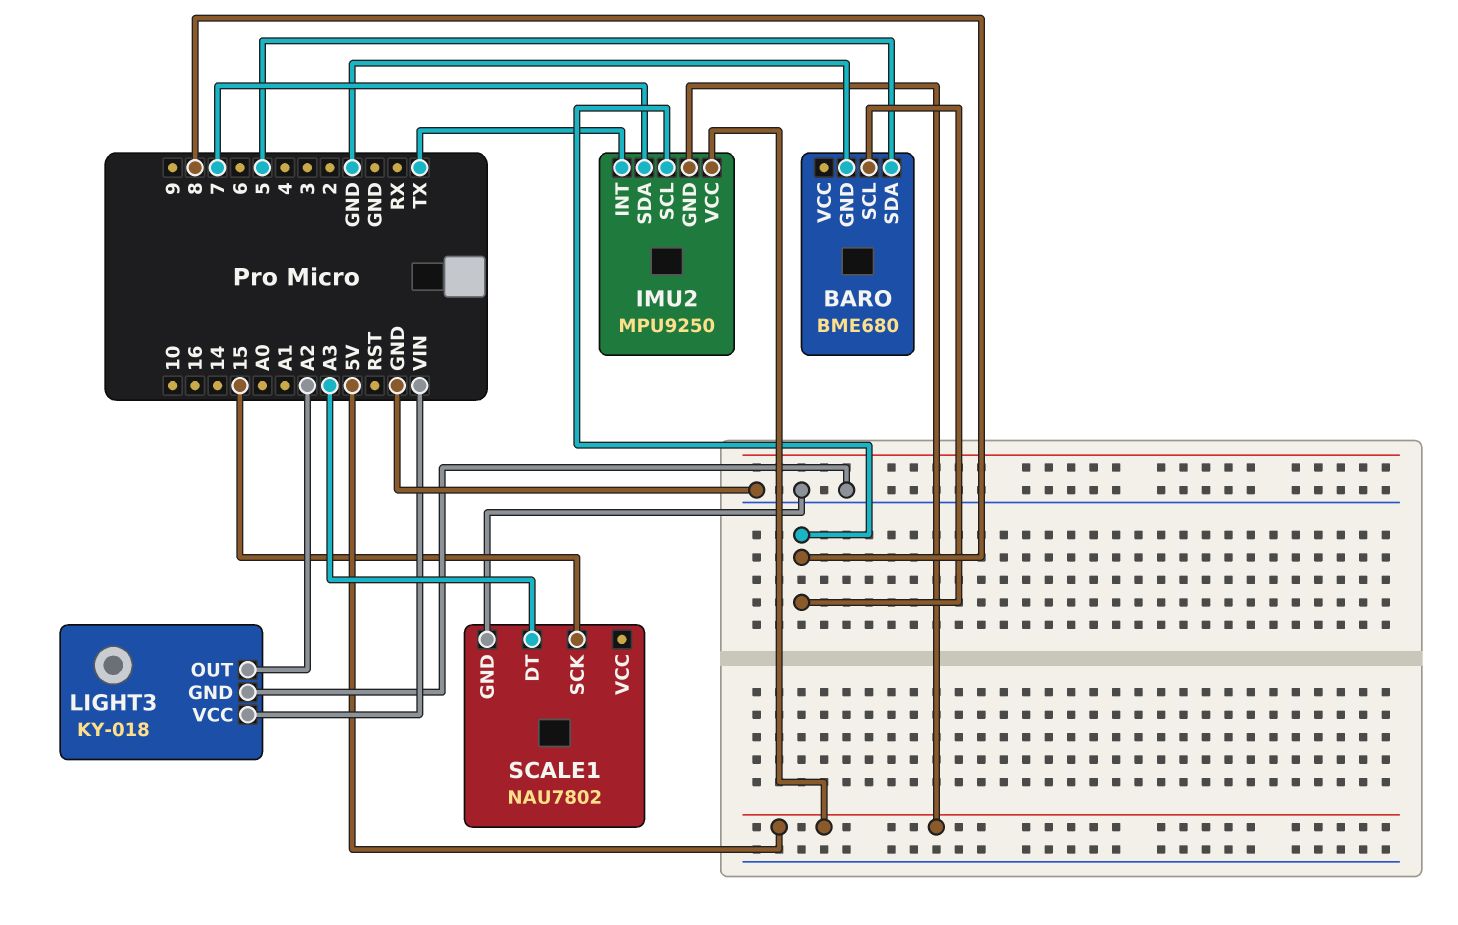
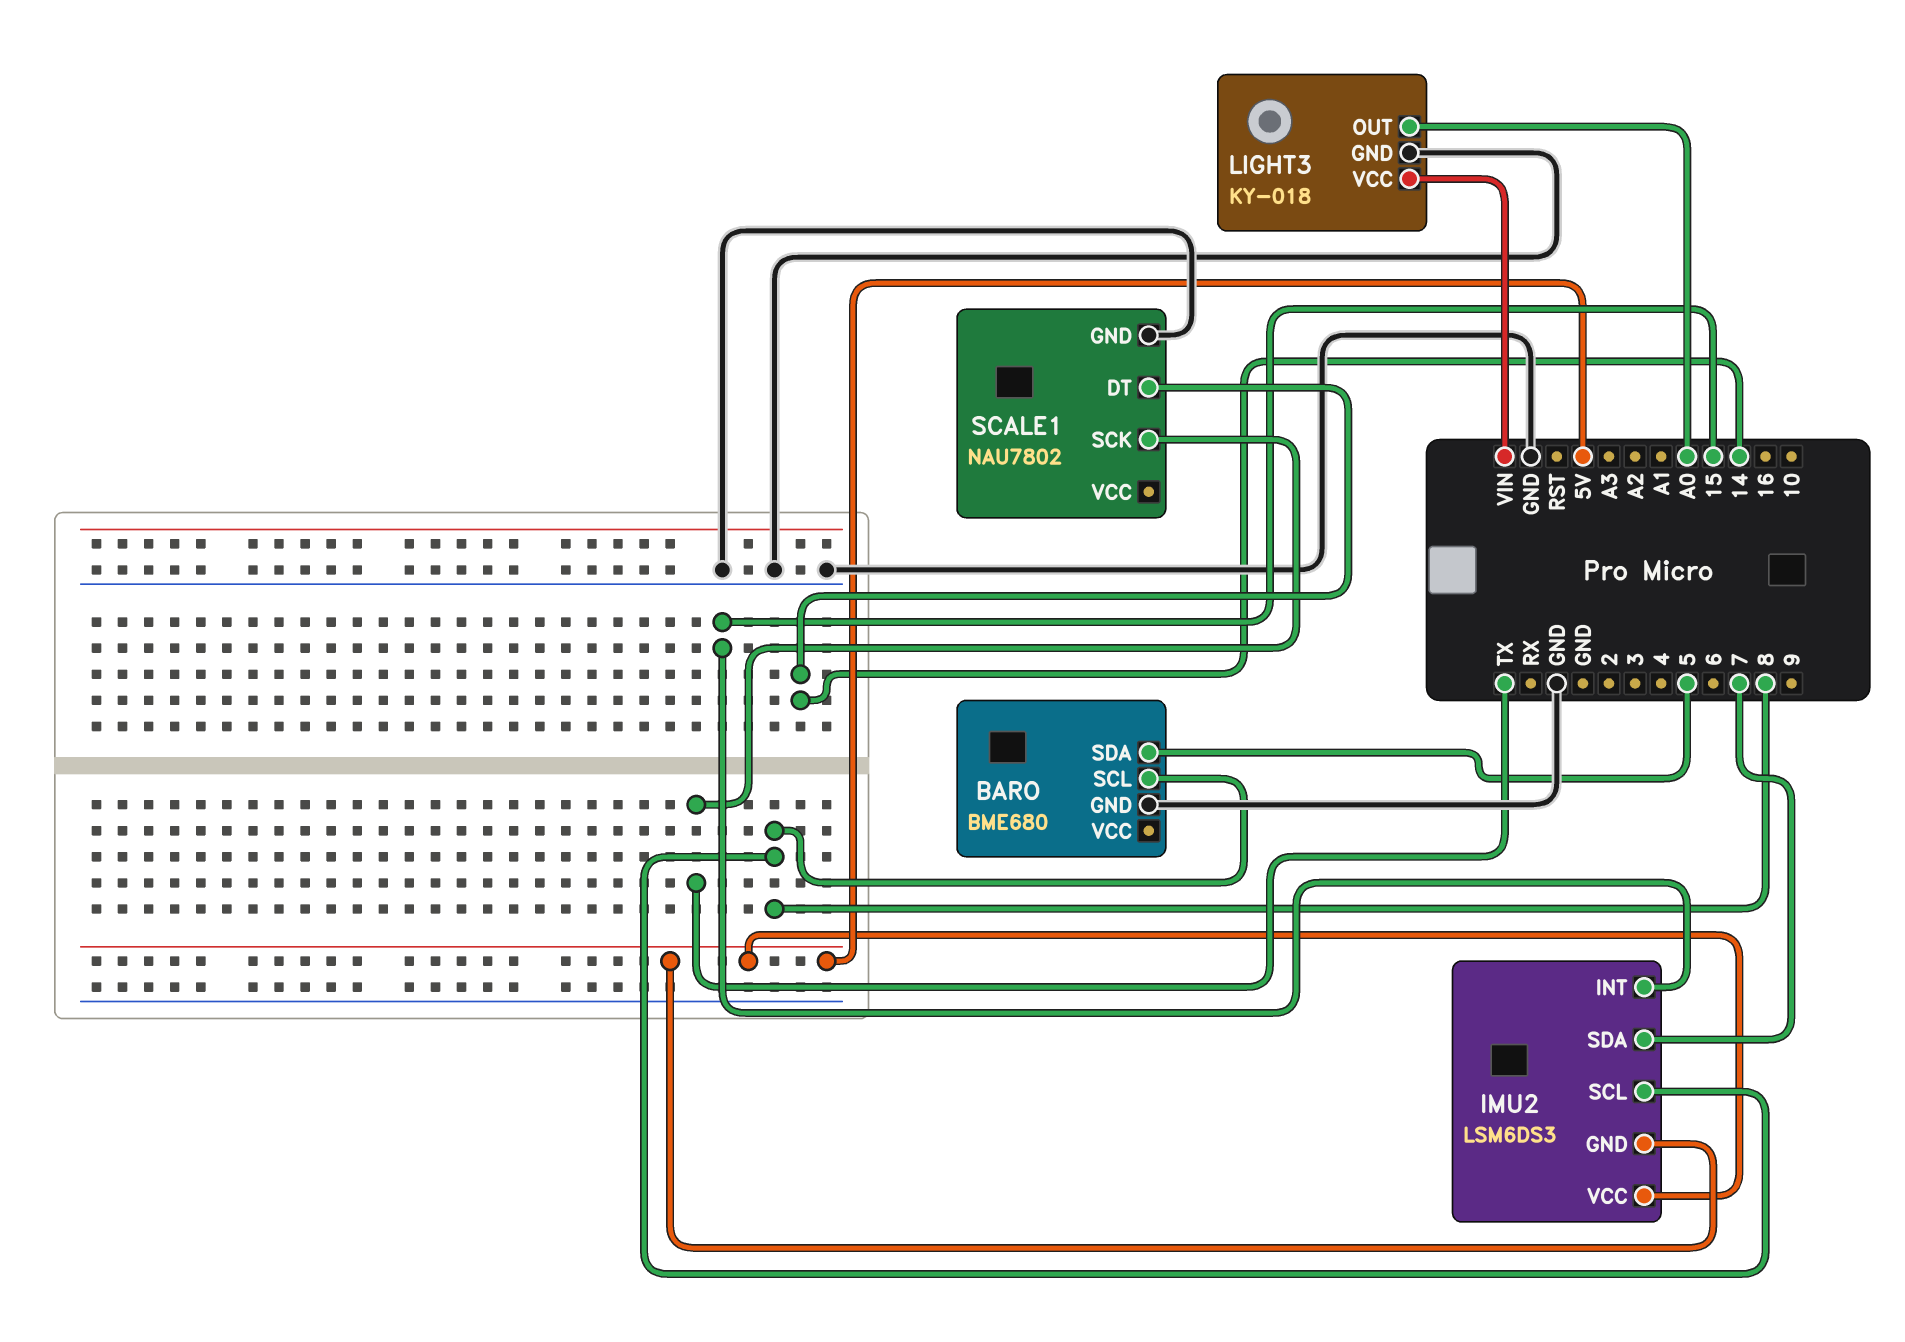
IMU2: MPU9250 -> LSM6DS3
IMU2 pin INT: TX -> 15
LIGHT3 pin OUT: A2 -> A0
SCALE1 pin DT: A3 -> 14
SCALE1 pin SCK: 15 -> TX

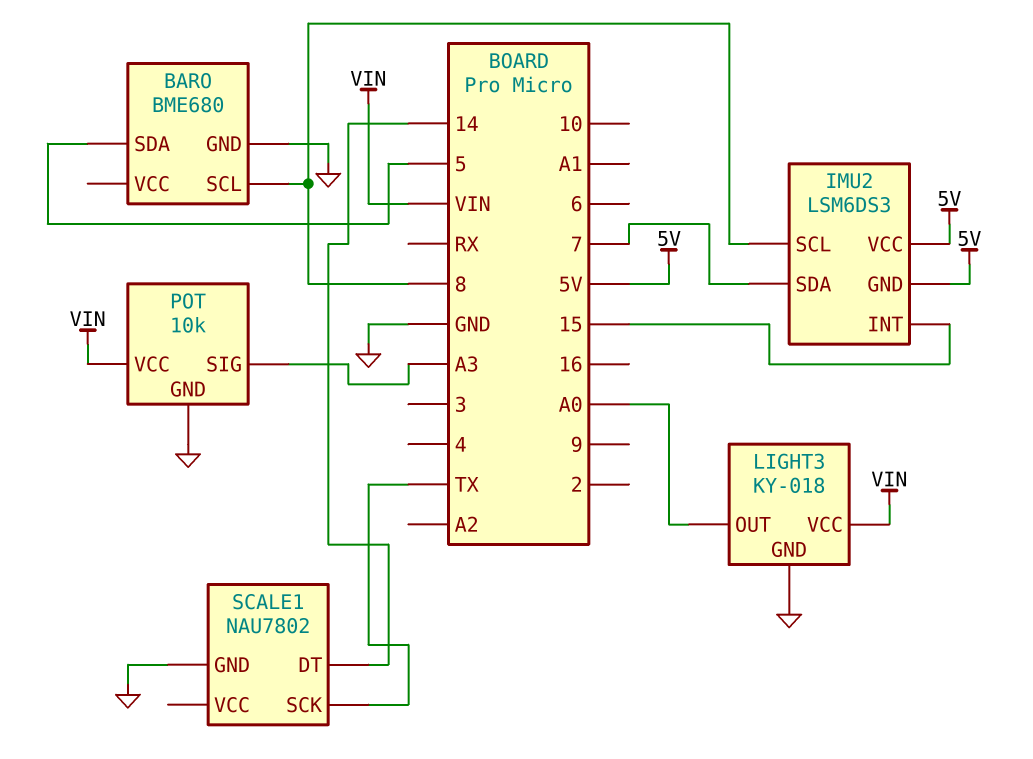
POT: none -> 10k
POT pin GND: none -> GND
POT pin SIG: none -> A3
POT pin VCC: none -> VIN

